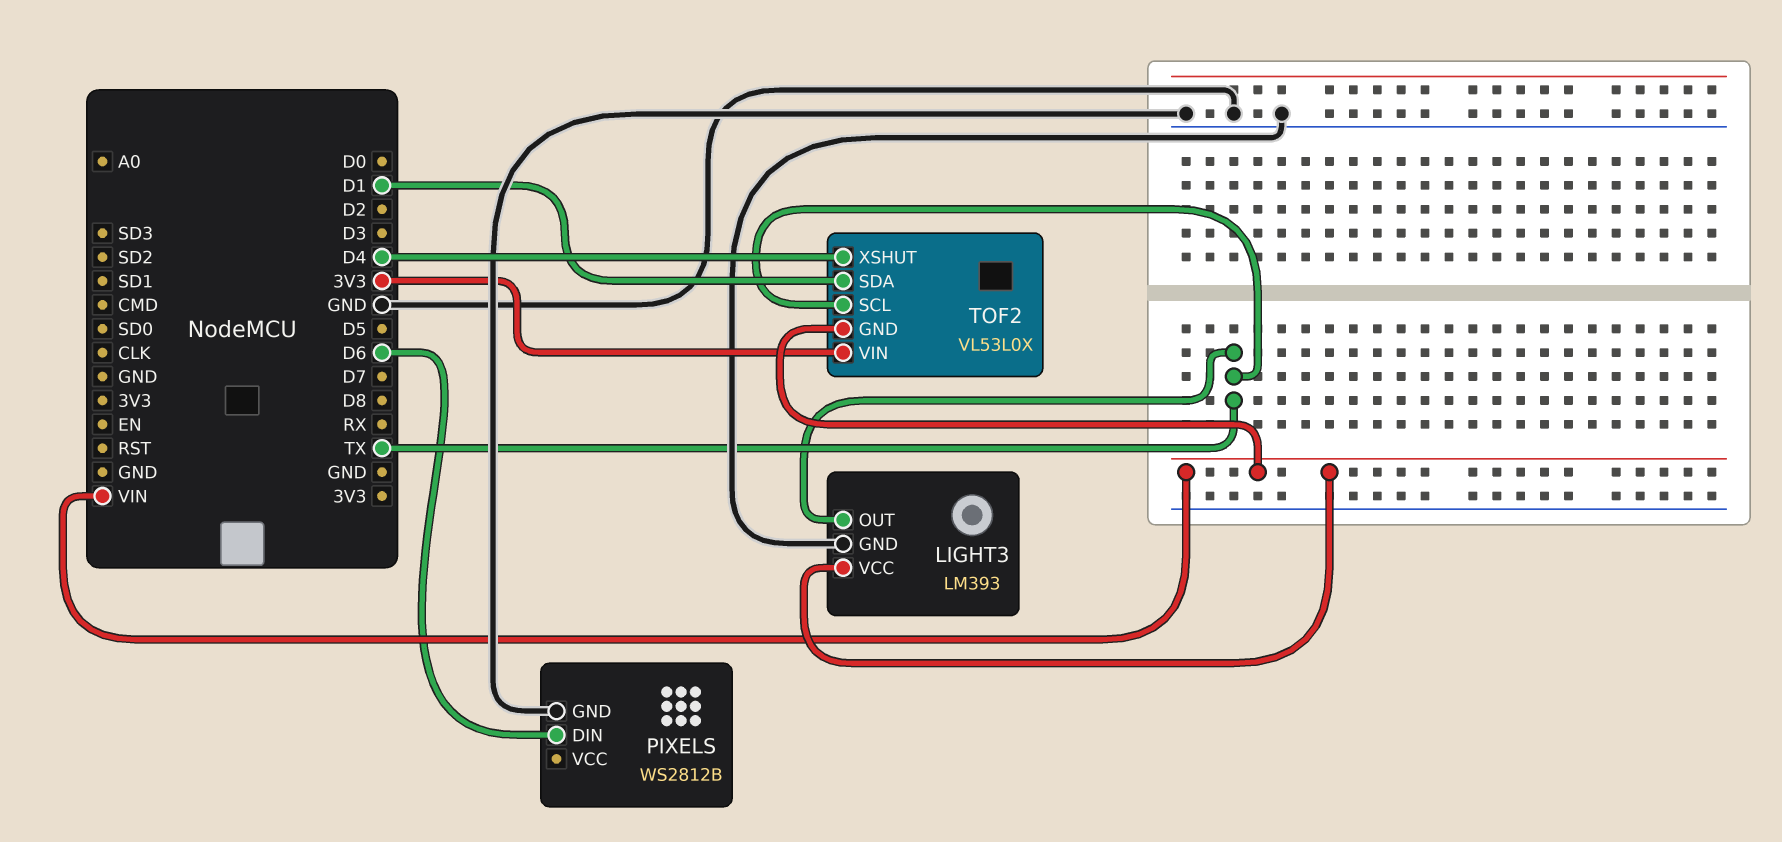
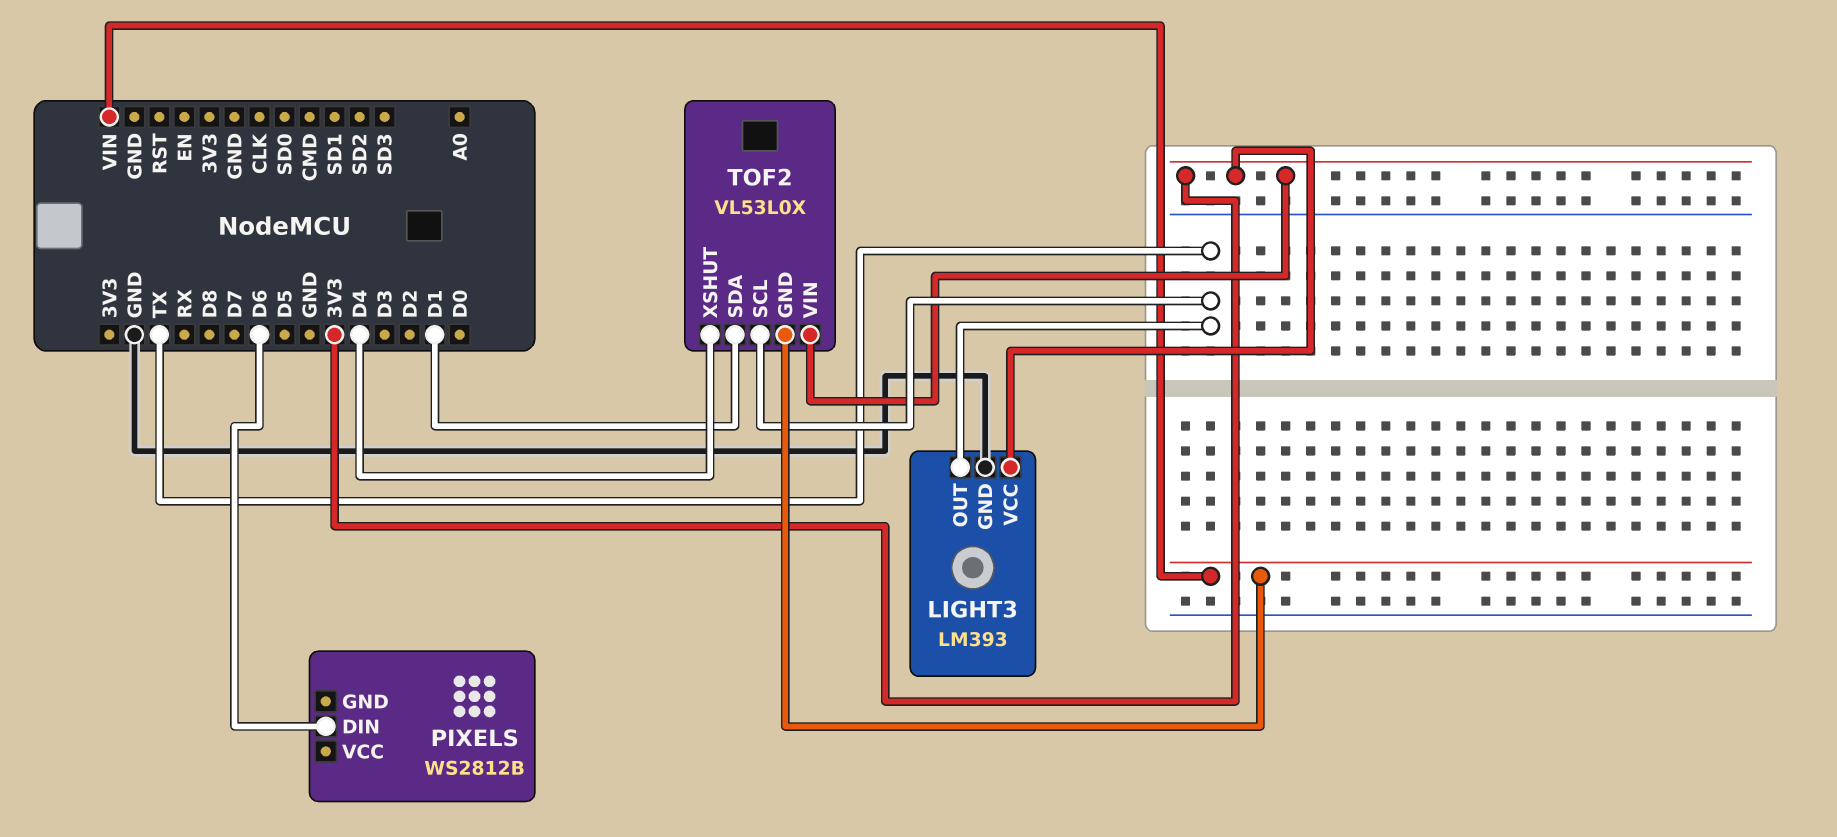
LIGHT3 pin VCC: VIN -> 3V3
PIXELS pin GND: GND -> none

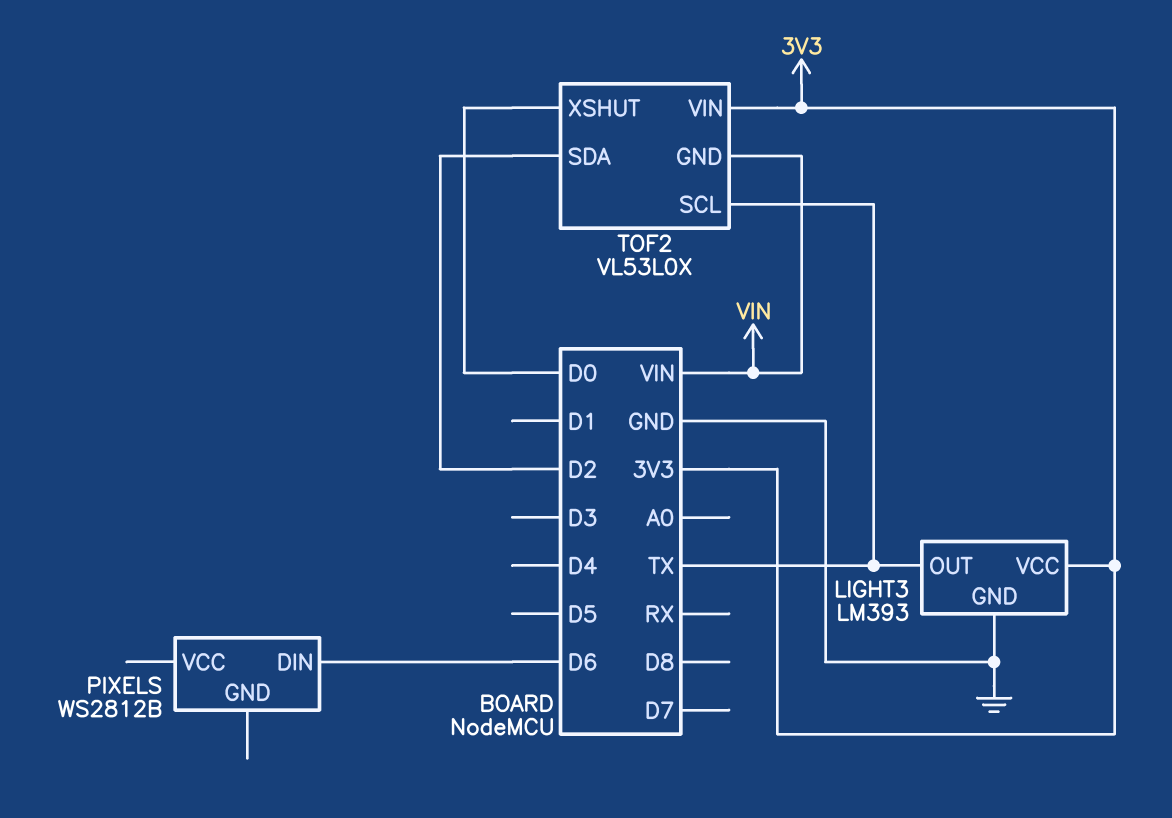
TOF2 pin SDA: D1 -> D2
TOF2 pin XSHUT: D4 -> D0

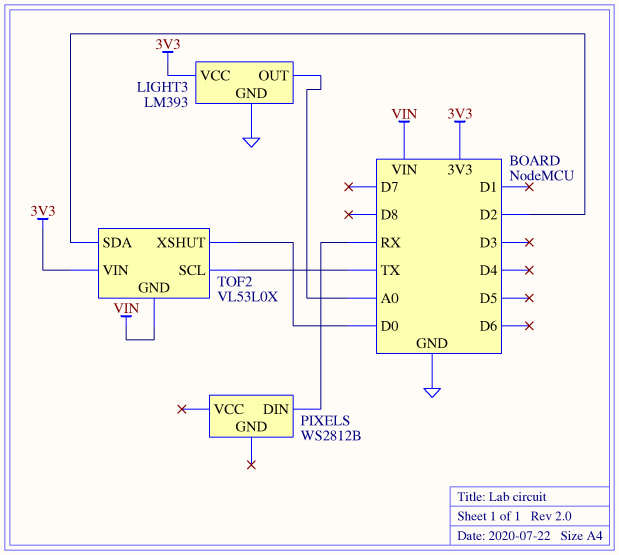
LIGHT3 pin OUT: TX -> A0
PIXELS pin DIN: D6 -> RX

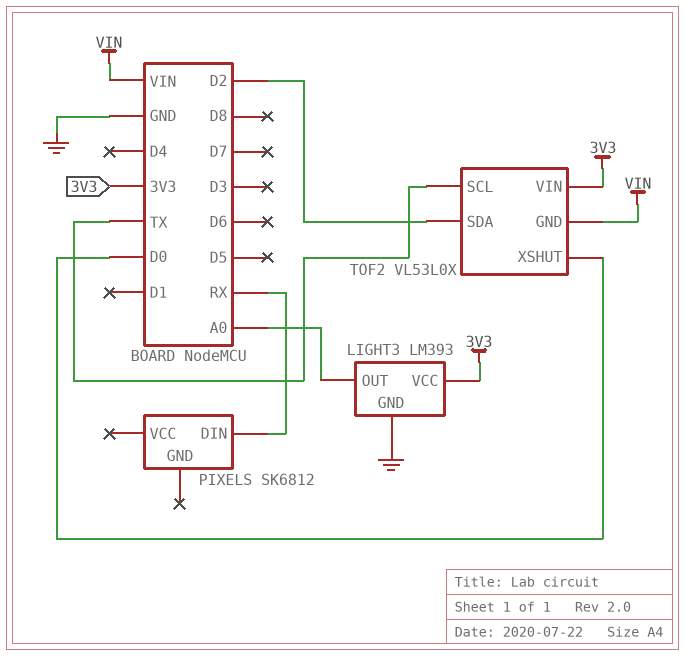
PIXELS: WS2812B -> SK6812

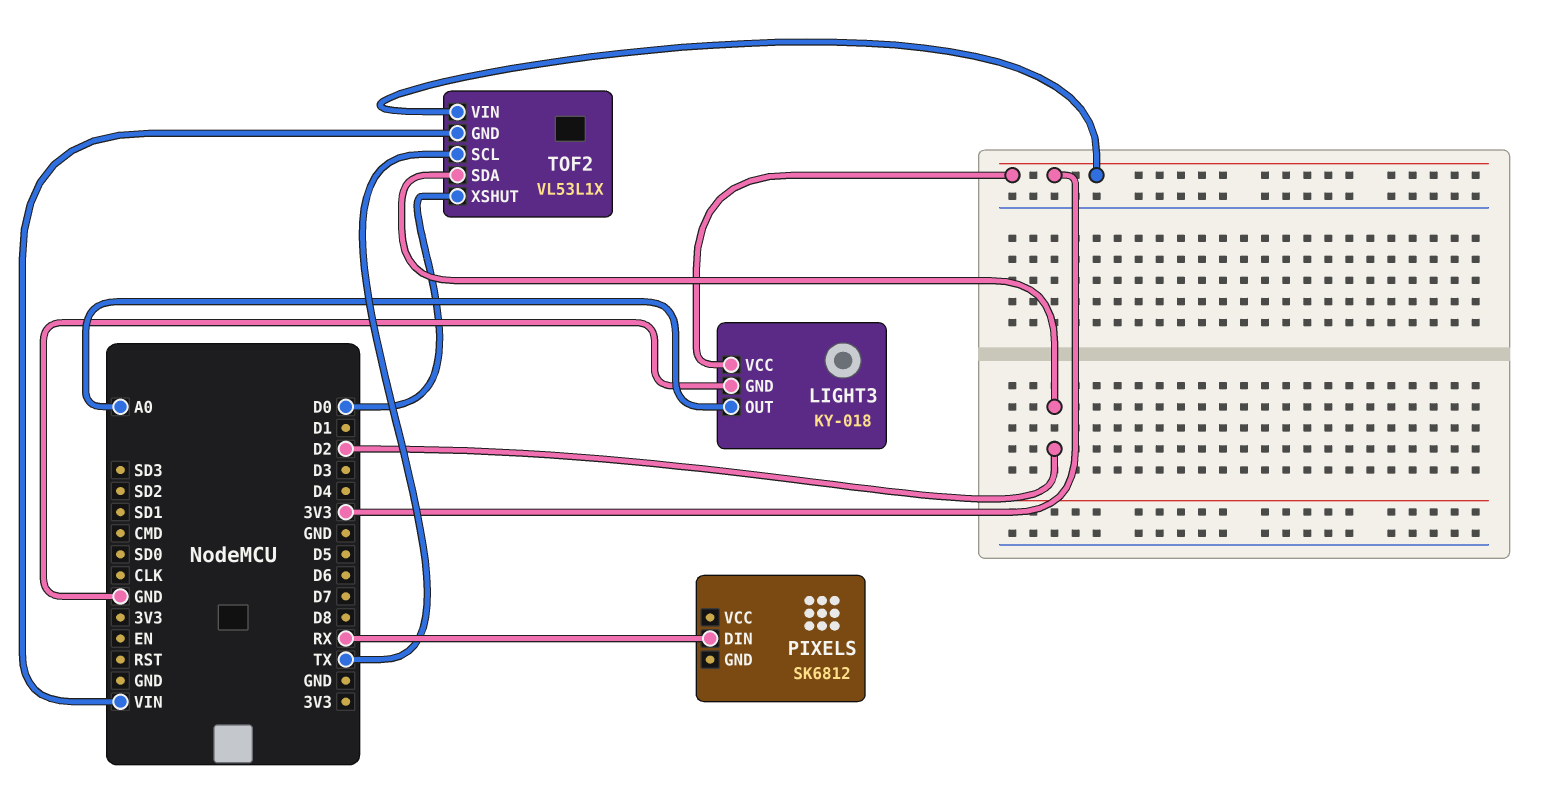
LIGHT3: LM393 -> KY-018
TOF2: VL53L0X -> VL53L1X

